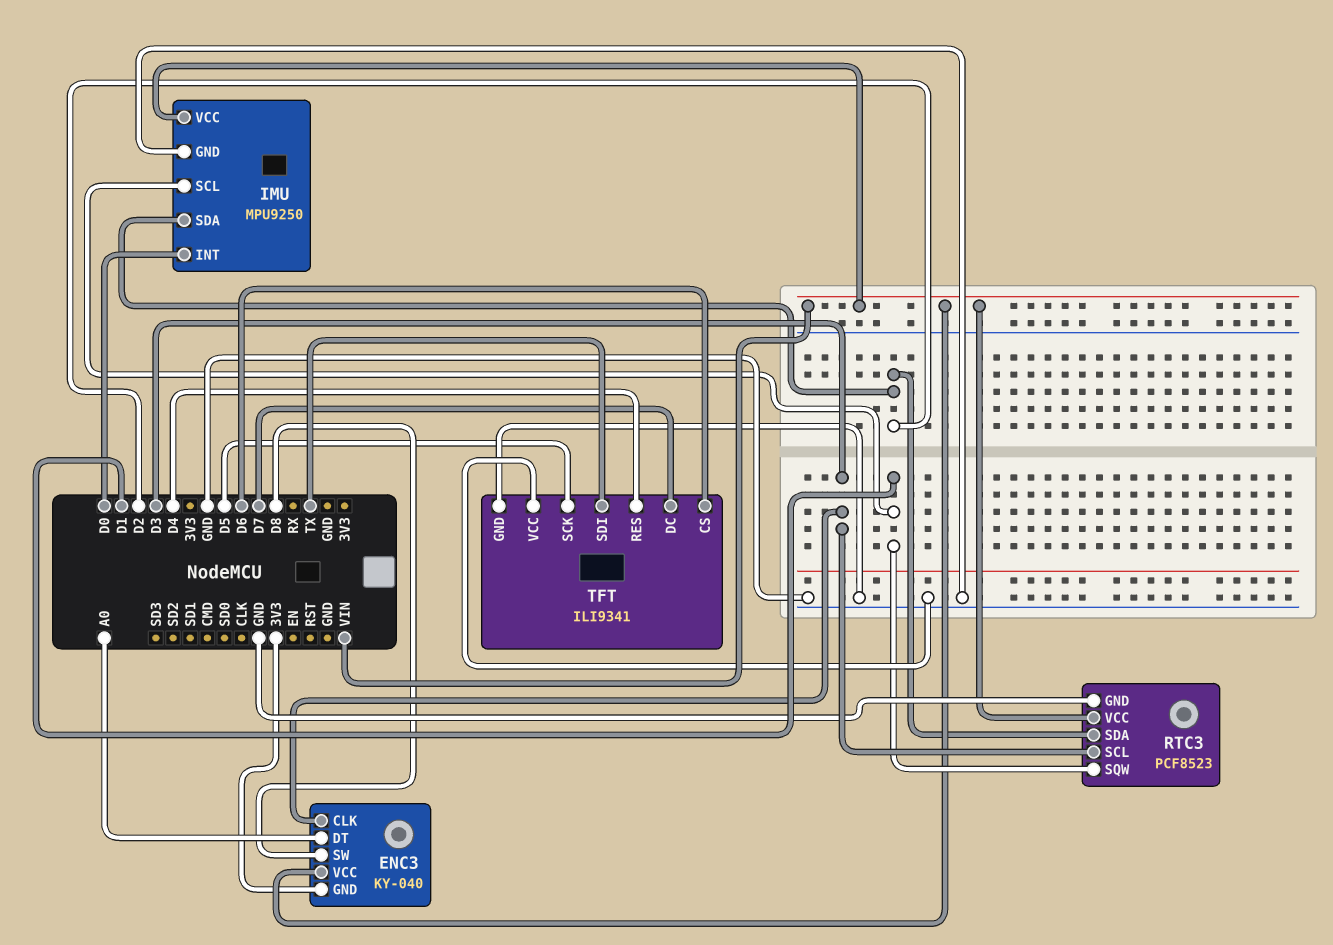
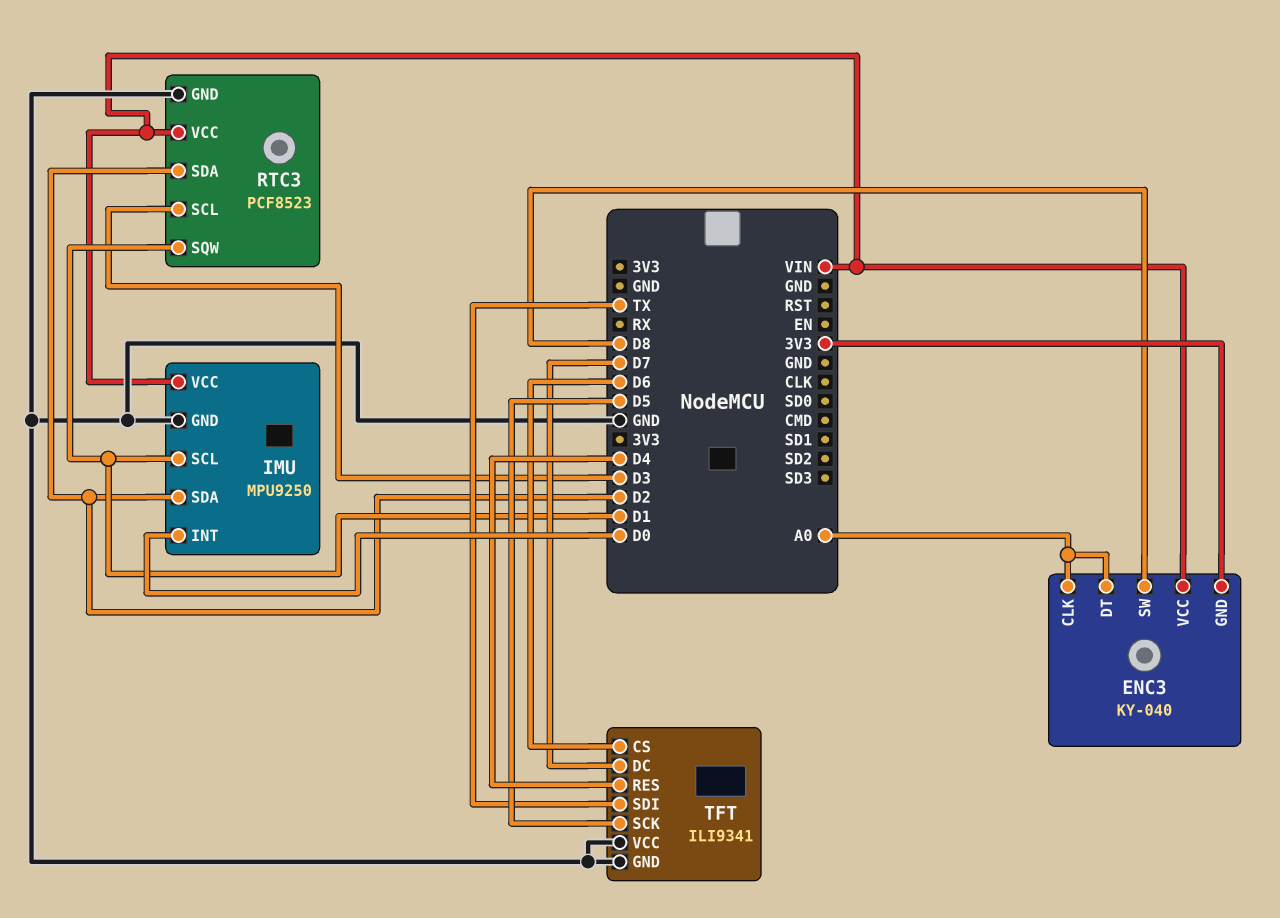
ENC3 pin CLK: D3 -> A0

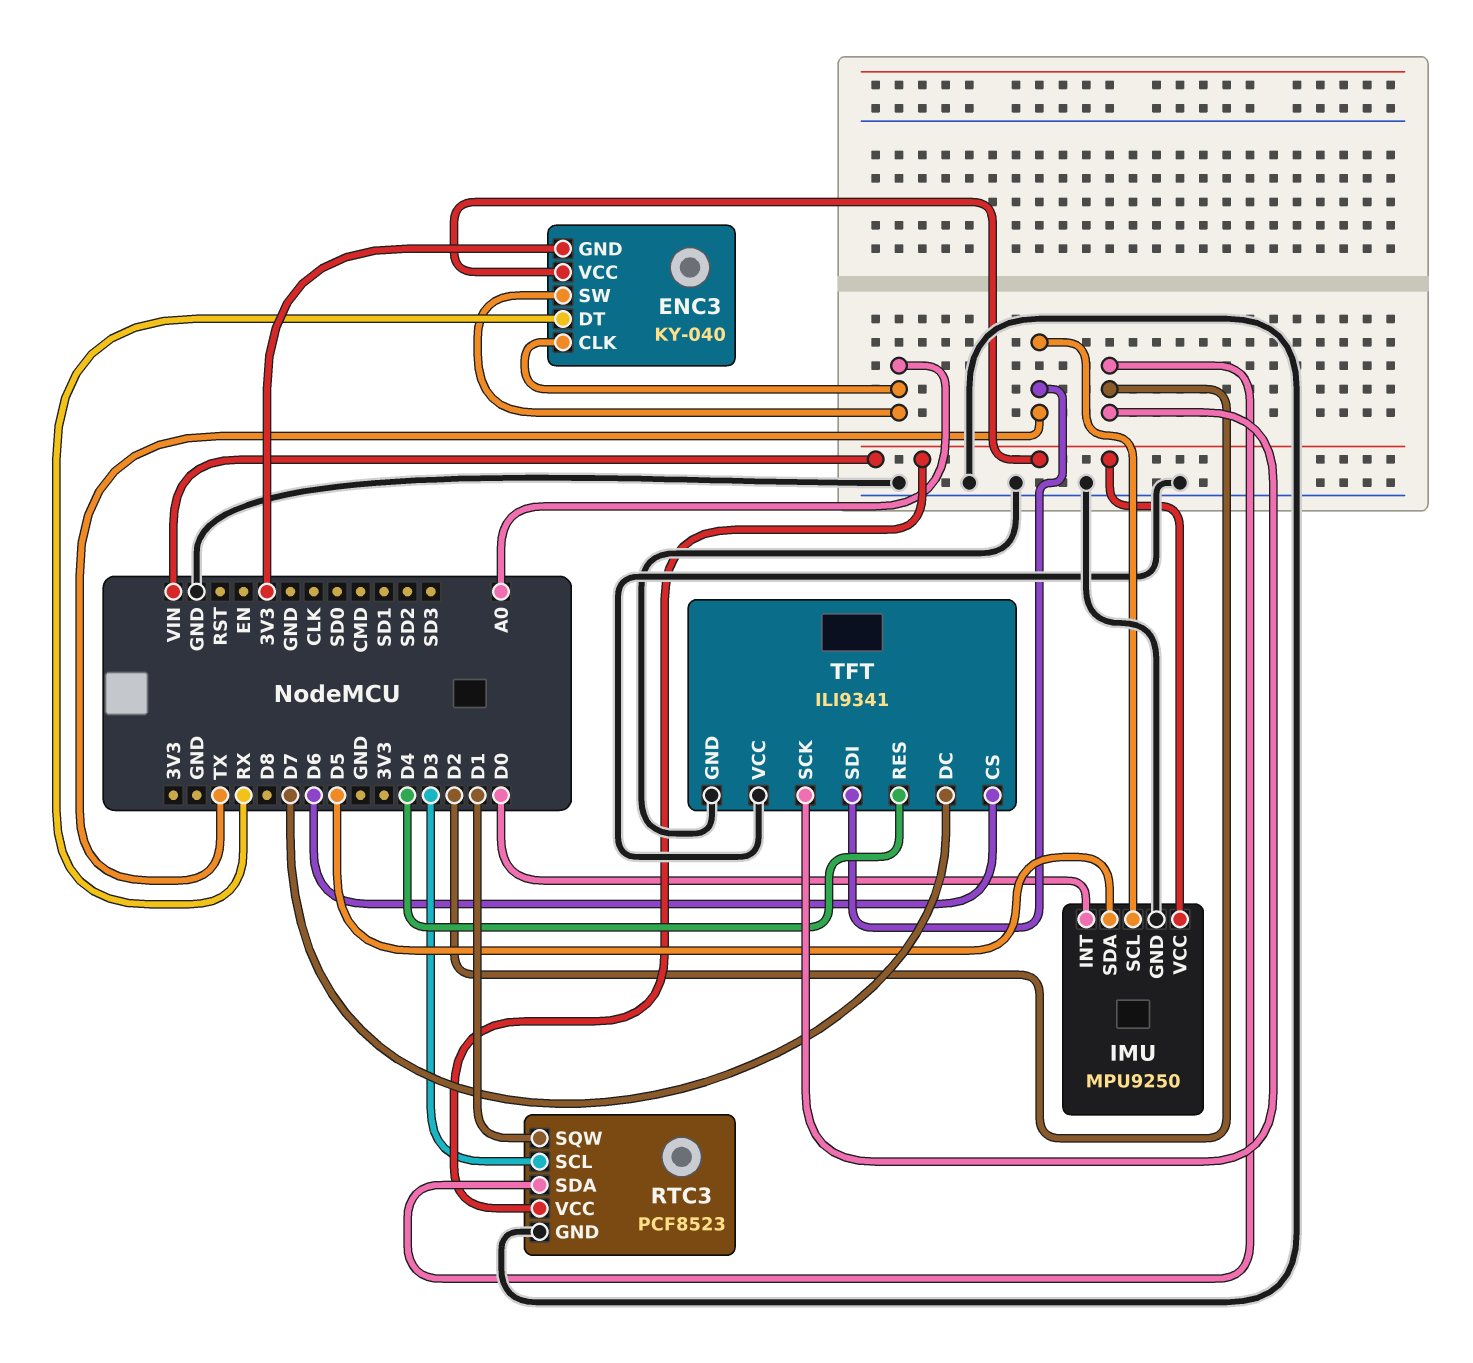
ENC3 pin DT: A0 -> RX
ENC3 pin SW: D8 -> A0
IMU pin SCL: D1 -> TX
IMU pin SDA: D2 -> D5
TFT pin SCK: D5 -> D2

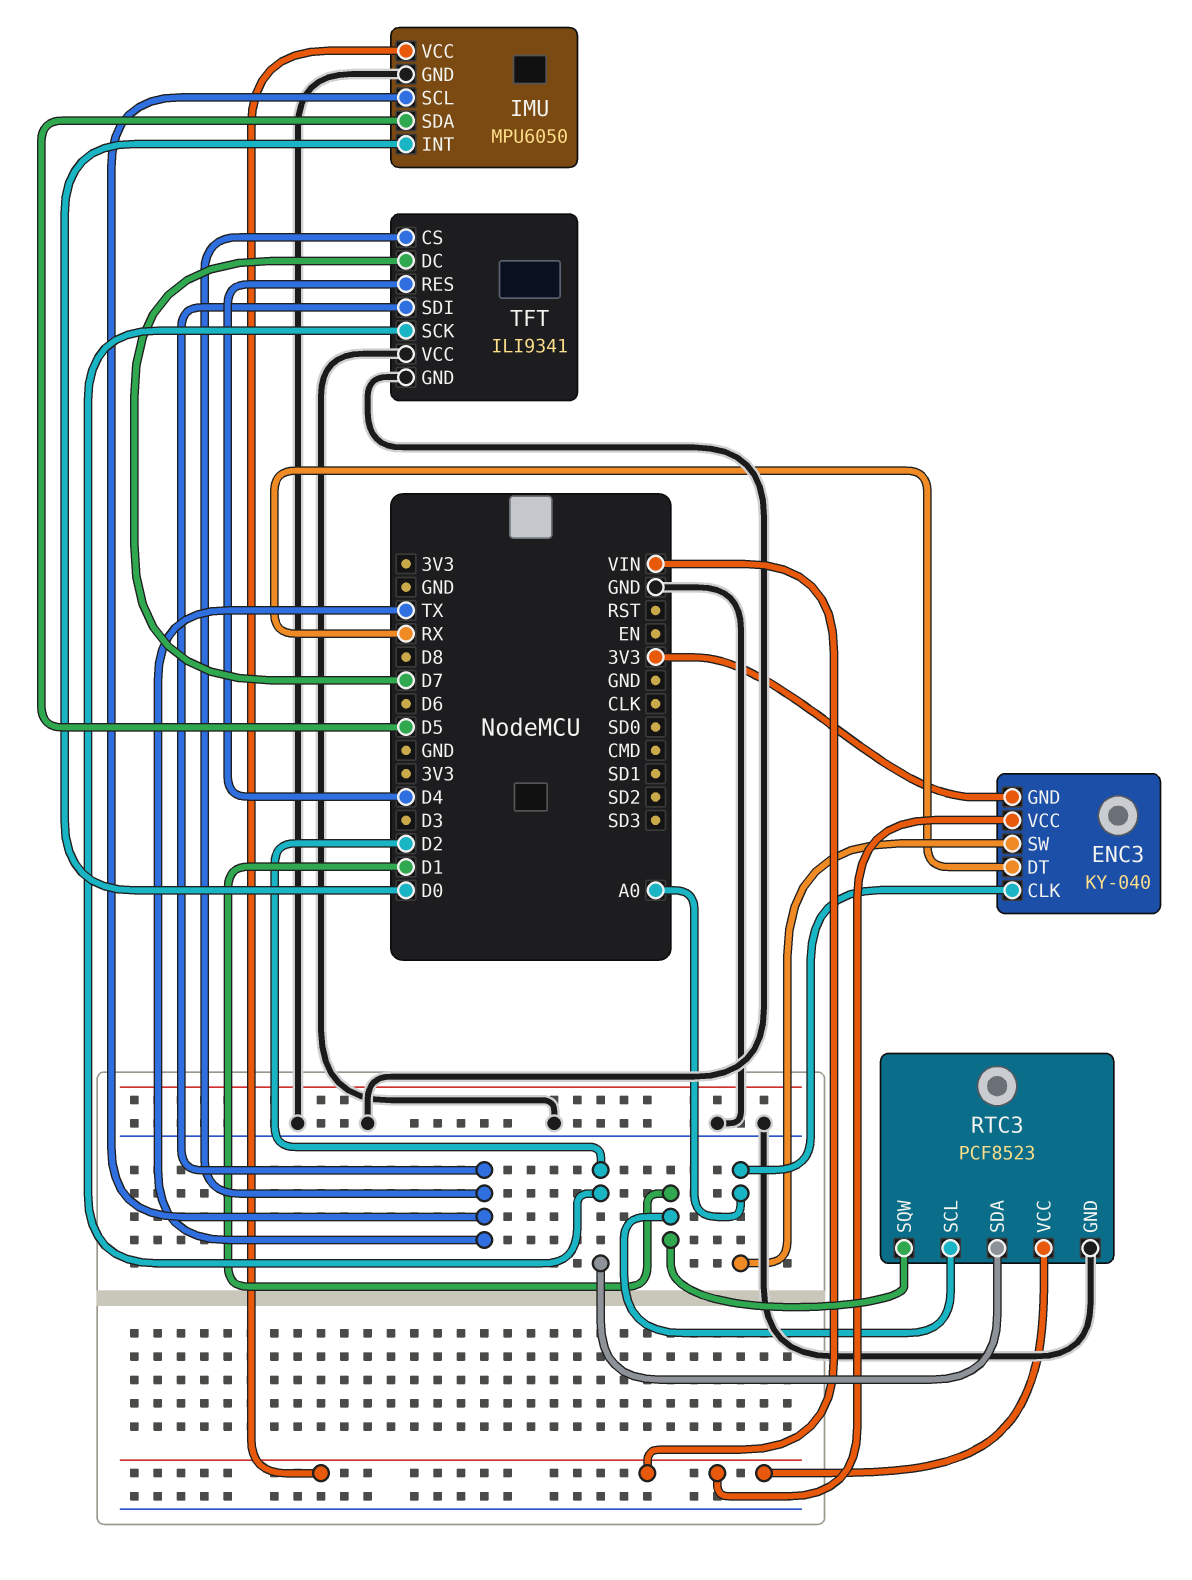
IMU: MPU9250 -> MPU6050
RTC3 pin SCL: D3 -> D1
TFT pin CS: D6 -> TX

